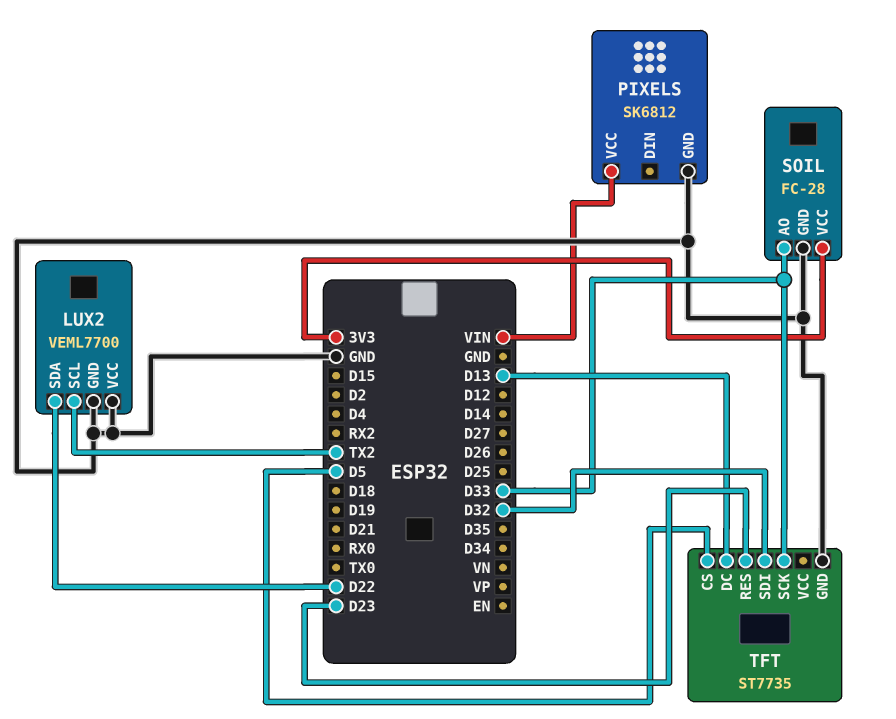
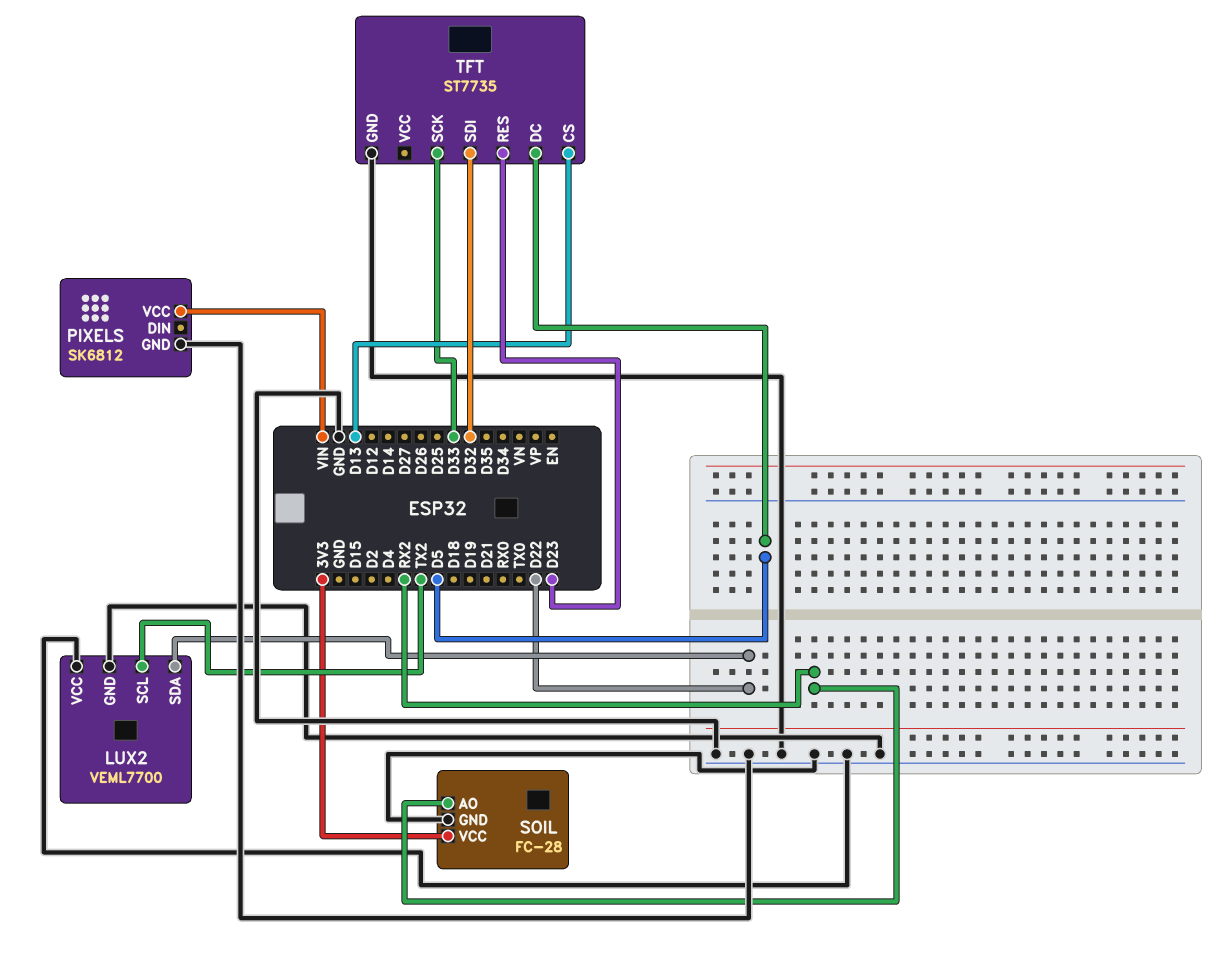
SOIL pin AO: D33 -> RX2
TFT pin CS: D5 -> D13
TFT pin DC: D13 -> D5

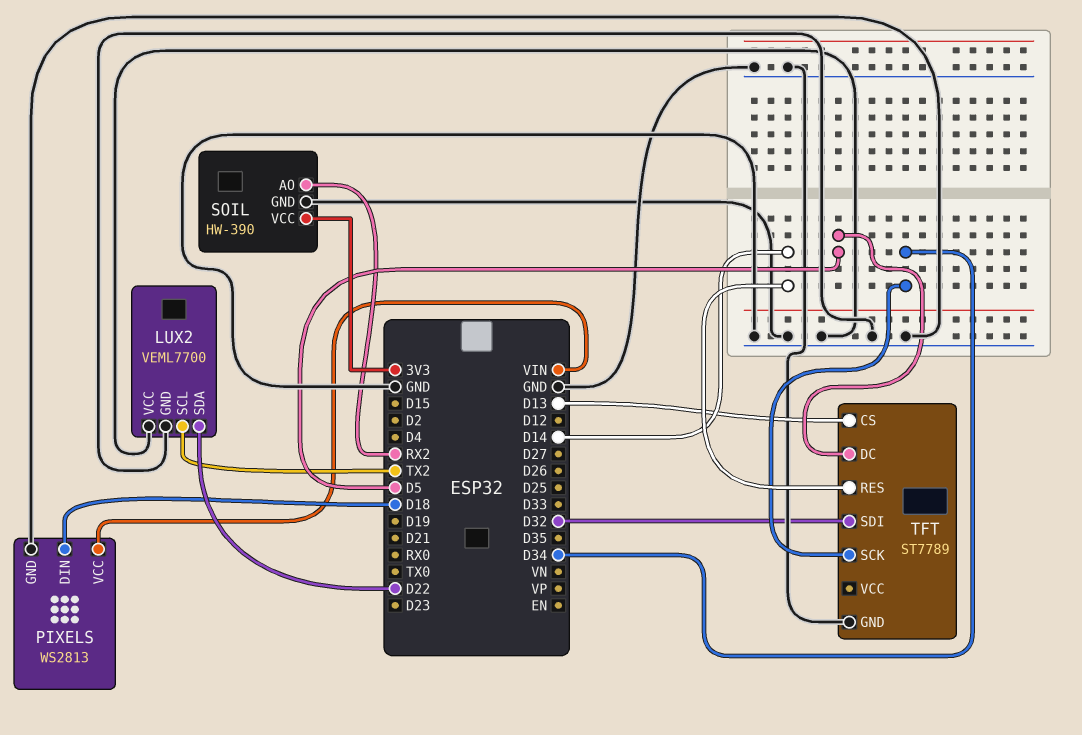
PIXELS: SK6812 -> WS2813
PIXELS pin DIN: none -> D18
SOIL: FC-28 -> HW-390
TFT: ST7735 -> ST7789
TFT pin RES: D23 -> D14
TFT pin SCK: D33 -> D34

